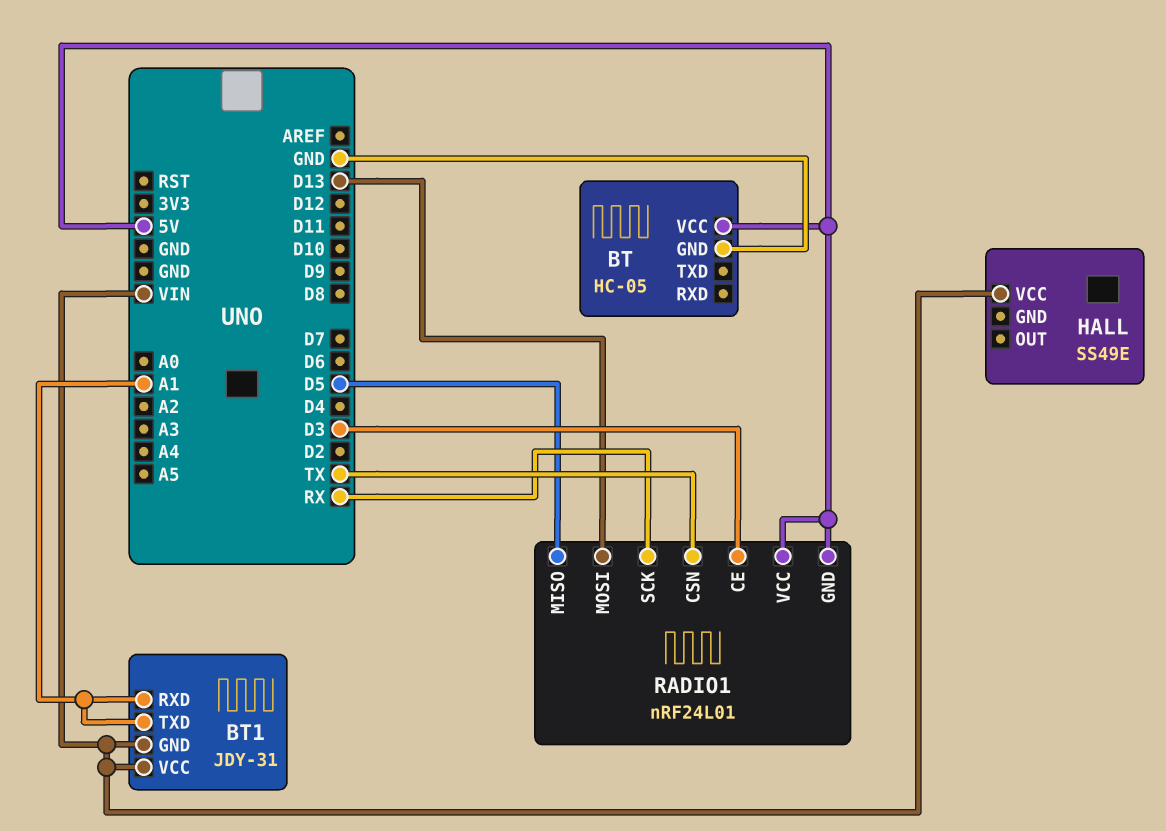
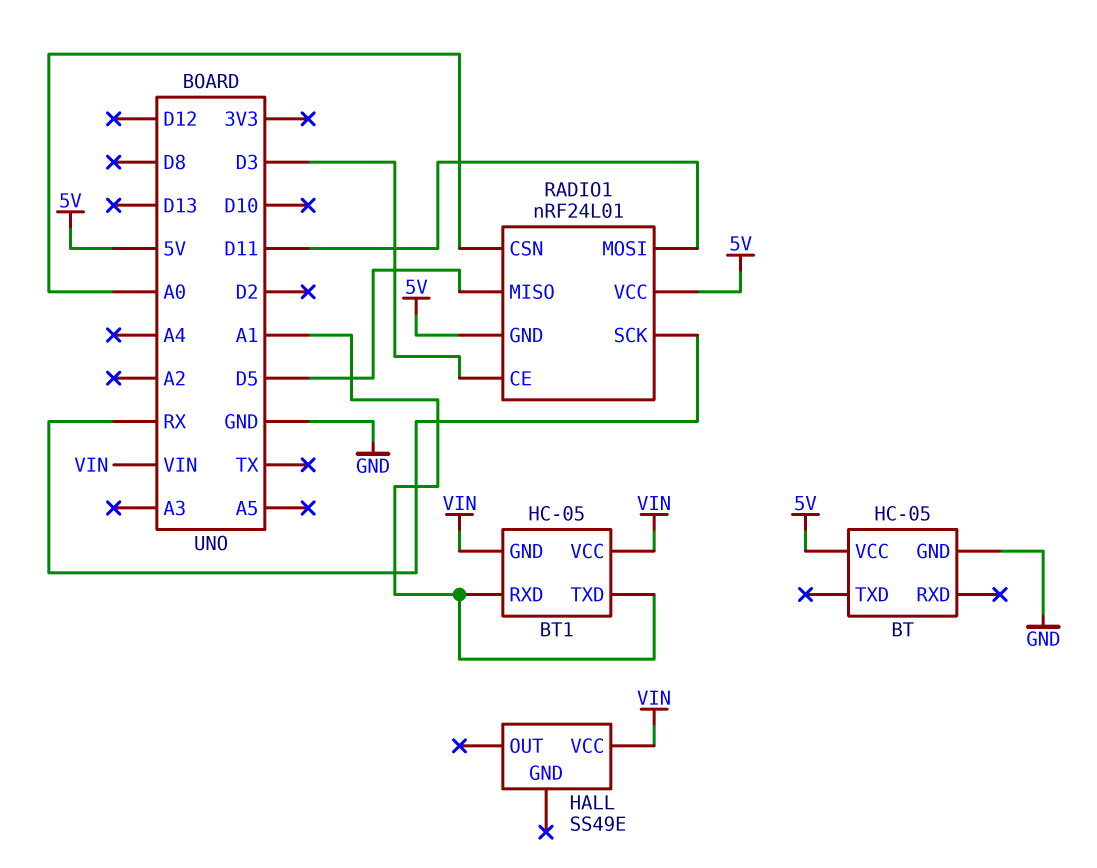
BT1: JDY-31 -> HC-05
RADIO1 pin CSN: TX -> A0
RADIO1 pin MOSI: D13 -> D11

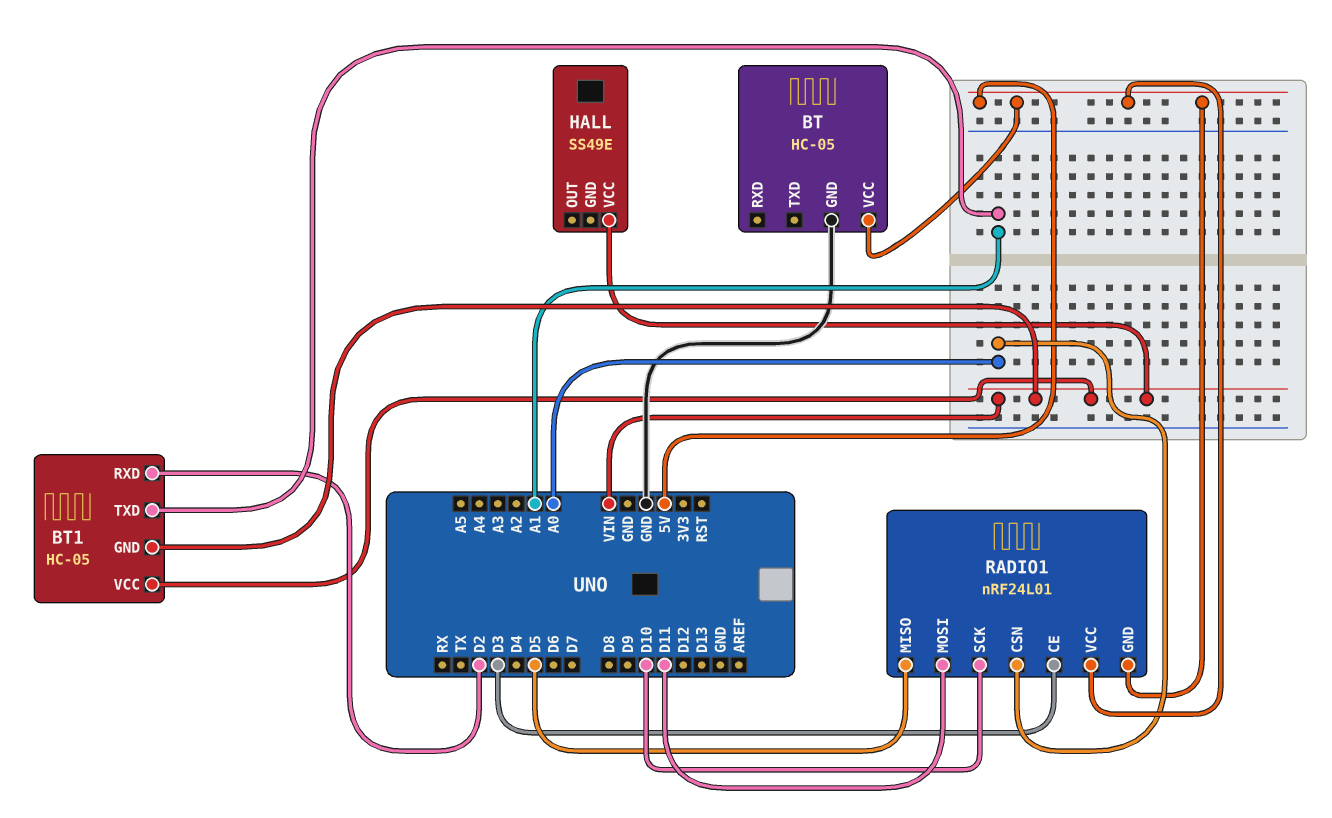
BT1 pin RXD: A1 -> D2
RADIO1 pin SCK: RX -> D10

